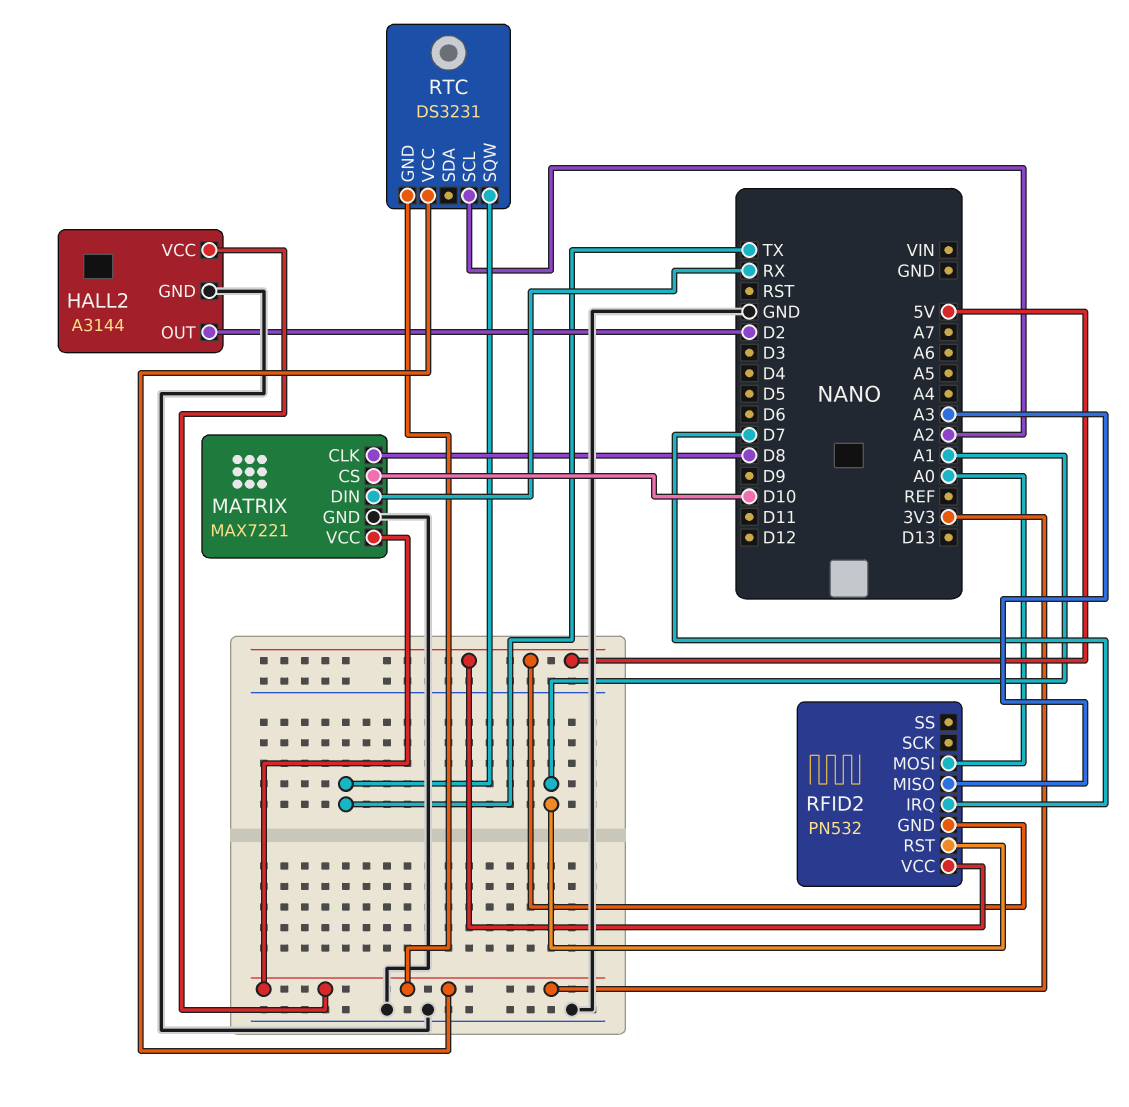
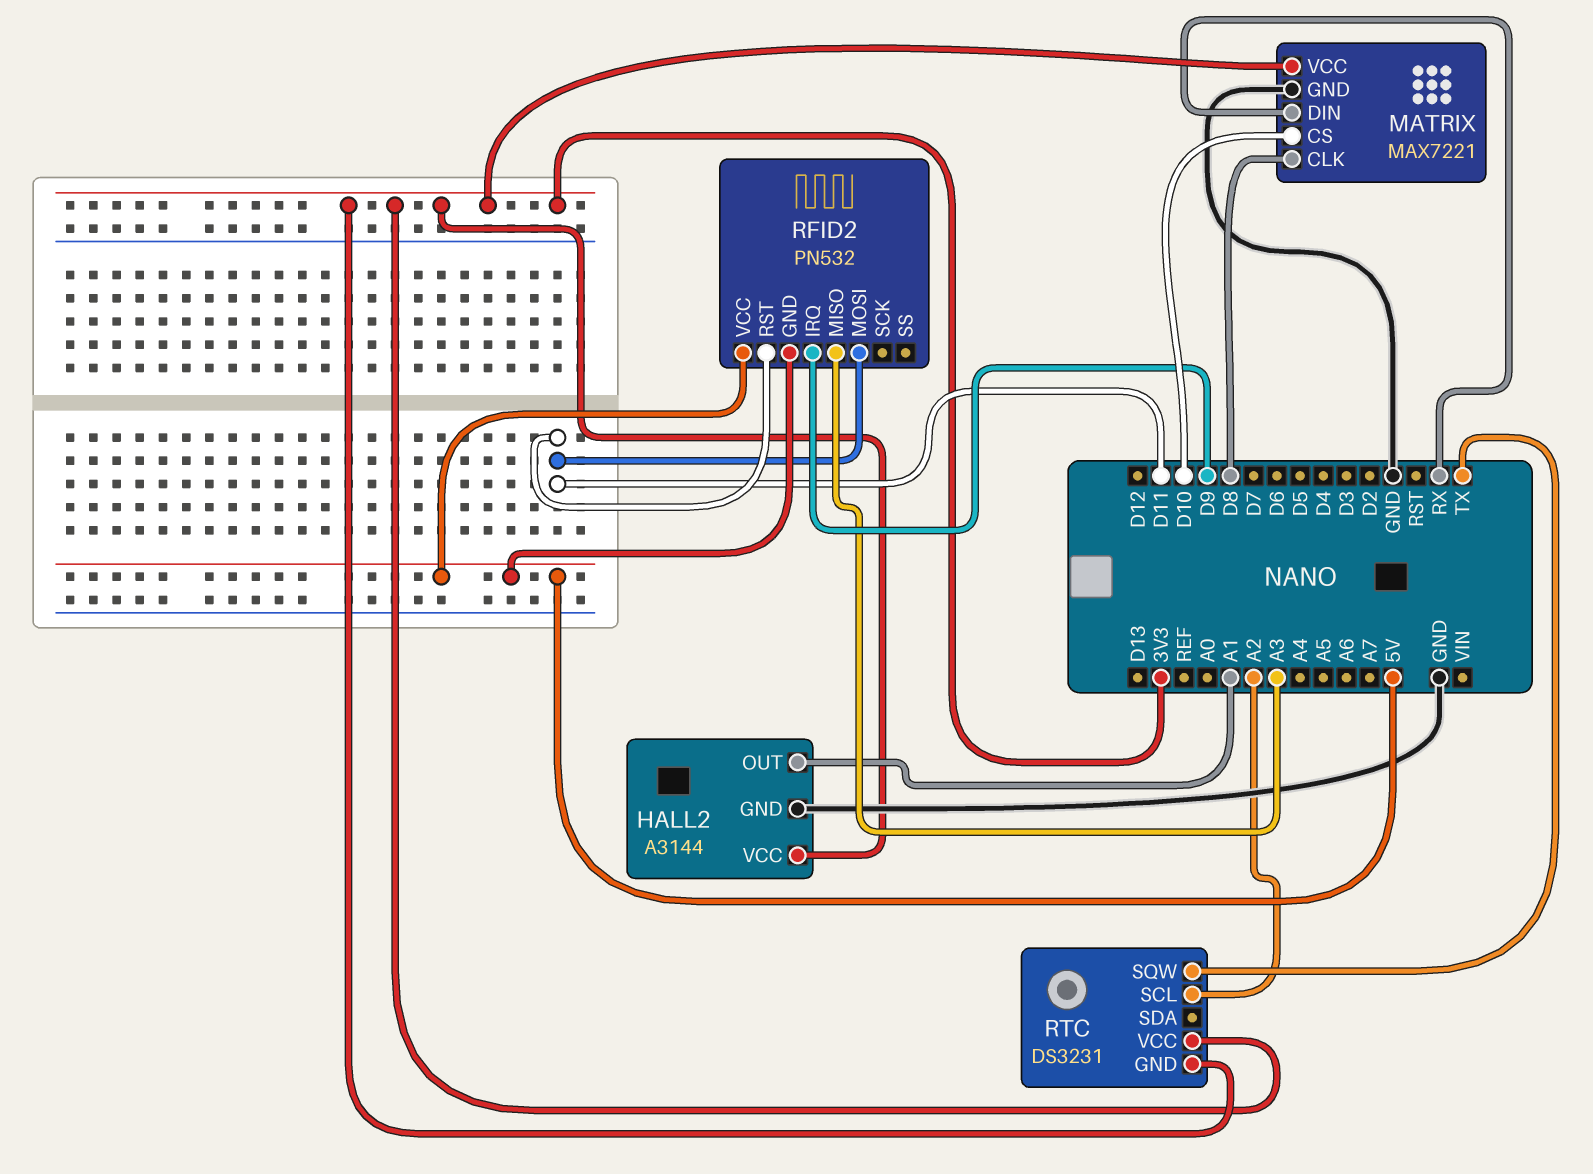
HALL2 pin OUT: D2 -> A1
RFID2 pin IRQ: D7 -> D9
RFID2 pin MOSI: A0 -> D11
RFID2 pin RST: A1 -> D11

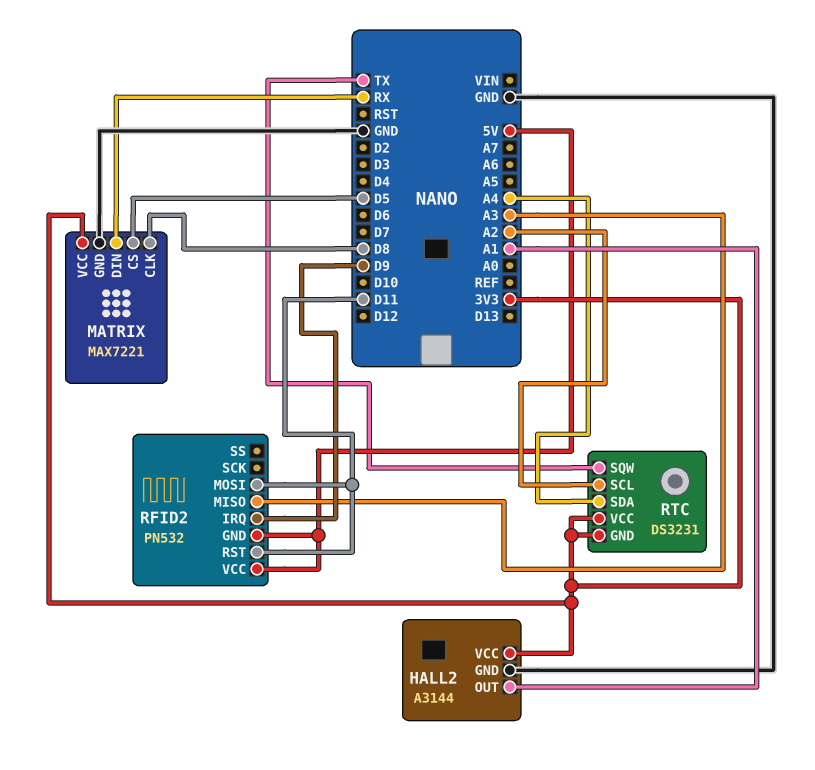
MATRIX pin CS: D10 -> D5
RTC pin SDA: none -> A4

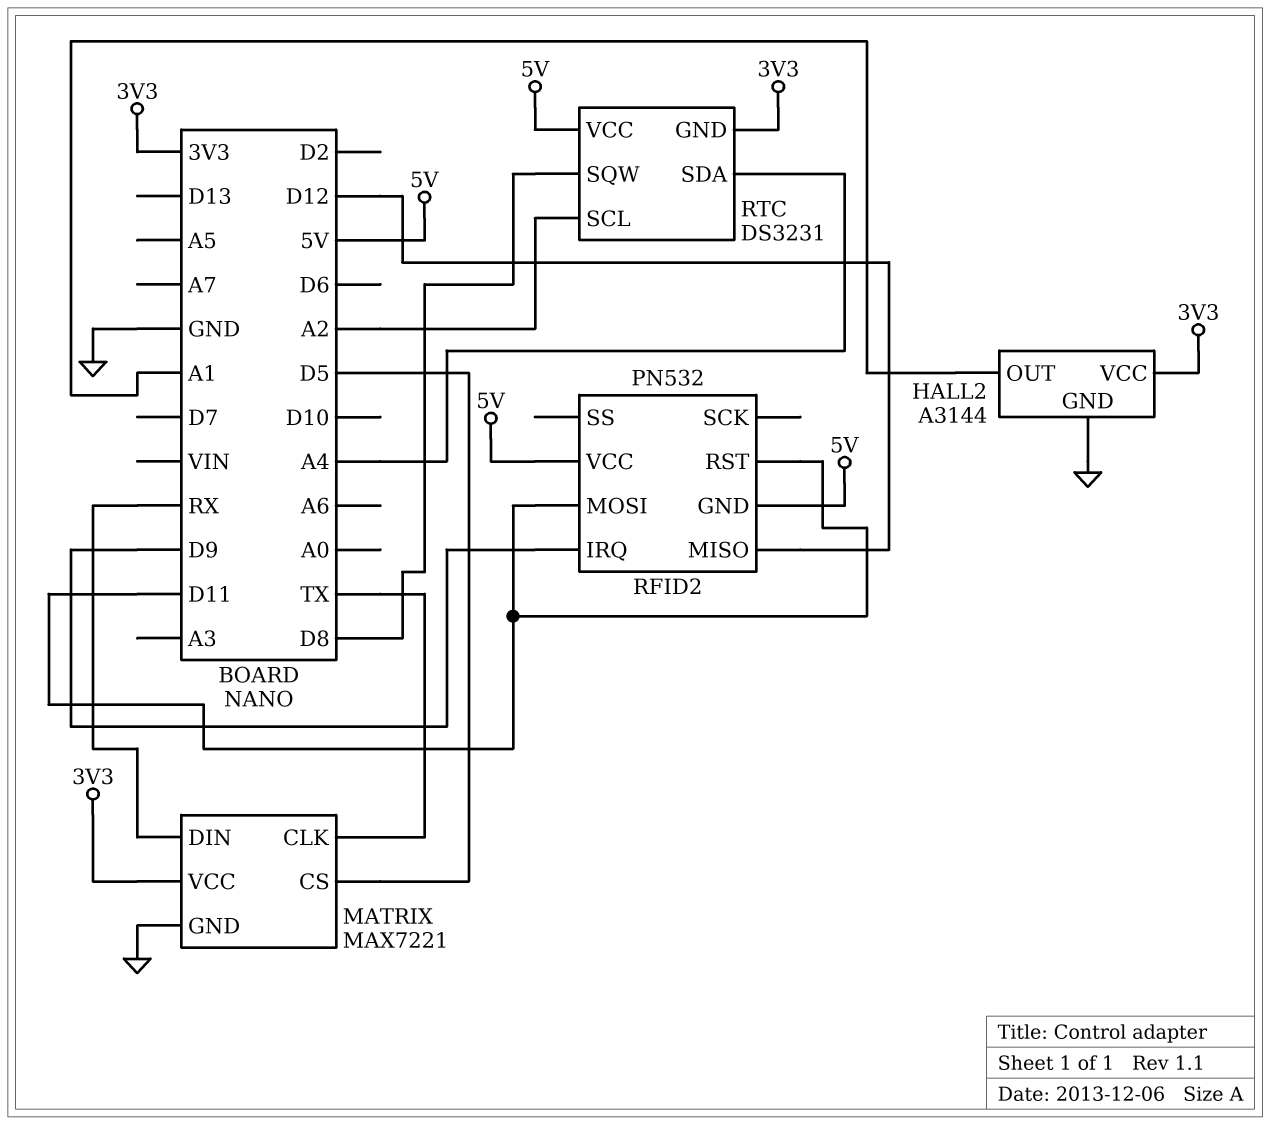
MATRIX pin CLK: D8 -> TX
RFID2 pin MISO: A3 -> D12
RTC pin SQW: TX -> D8
RTC pin VCC: 3V3 -> 5V

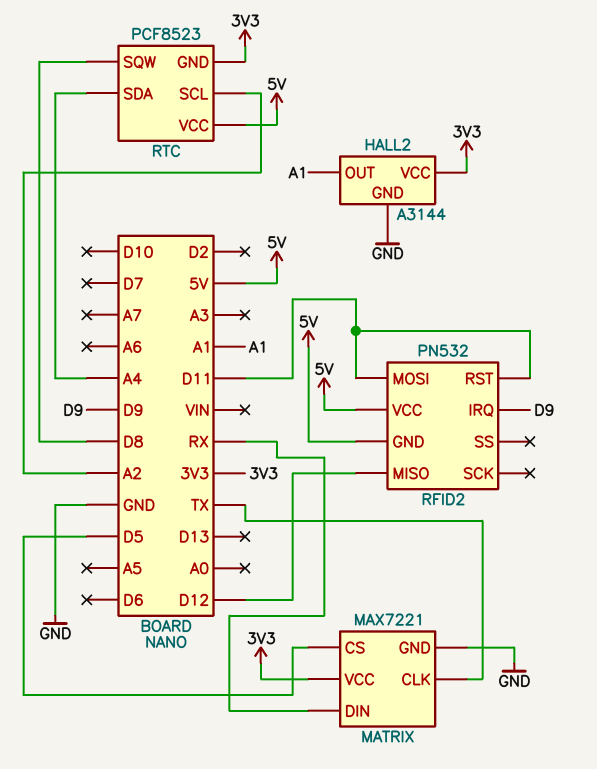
RTC: DS3231 -> PCF8523

